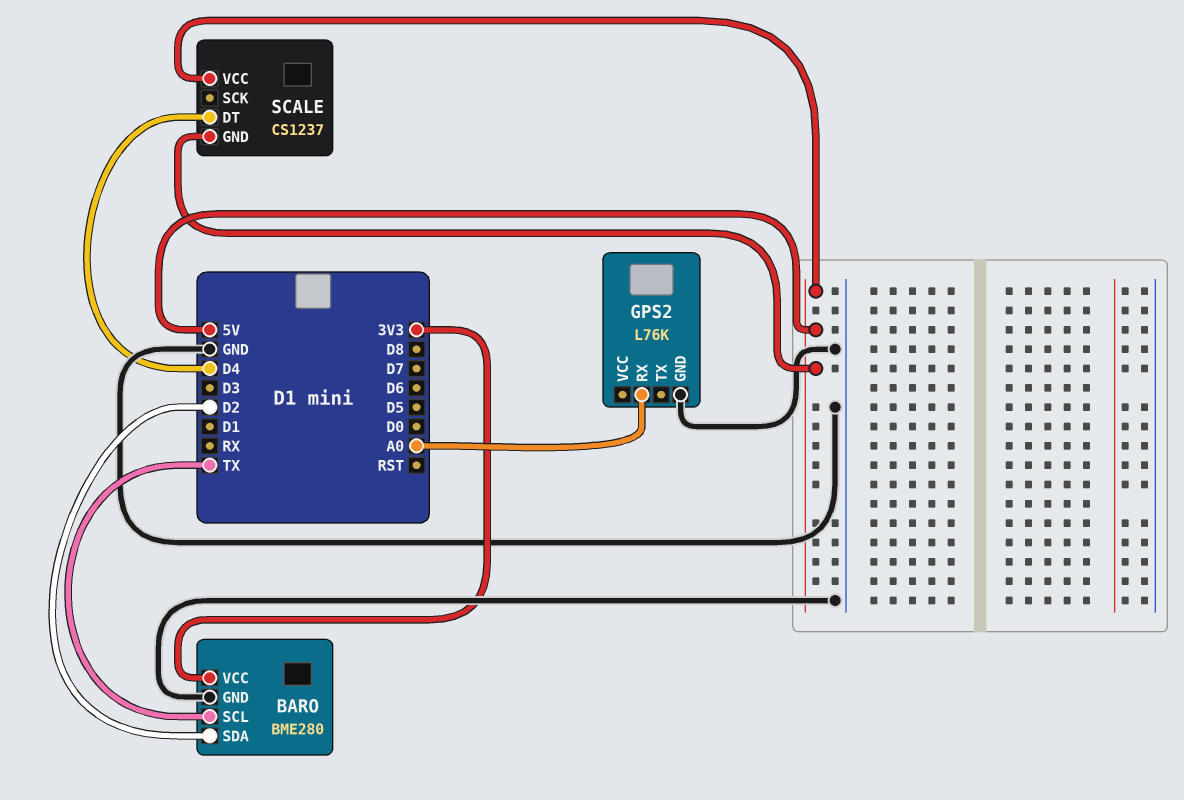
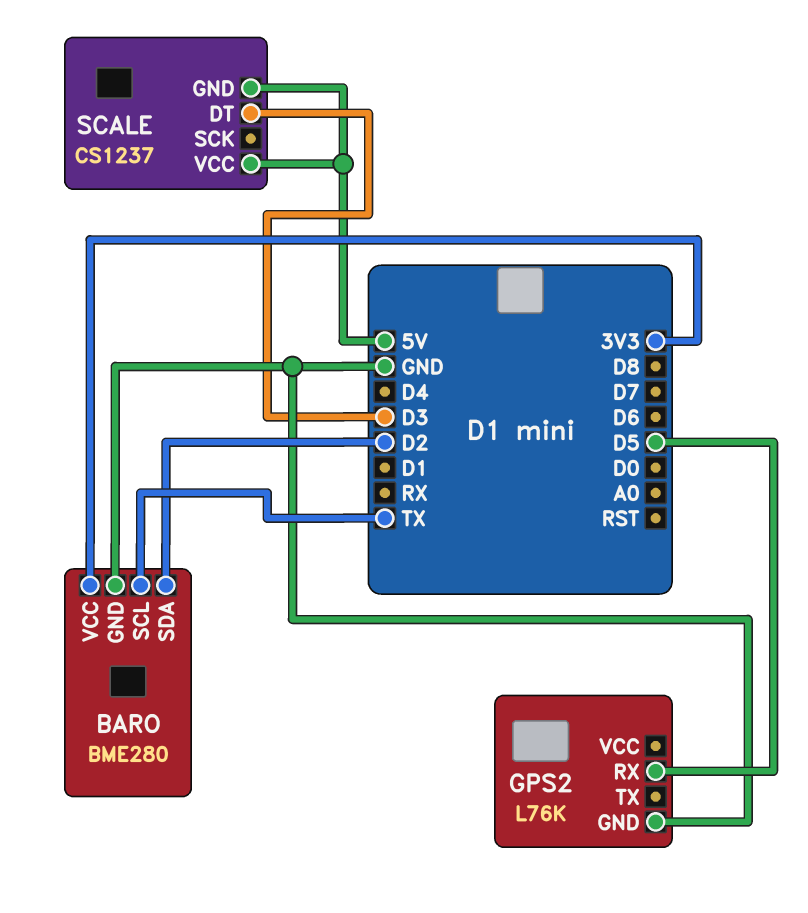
GPS2 pin RX: A0 -> D5
SCALE pin DT: D4 -> D3

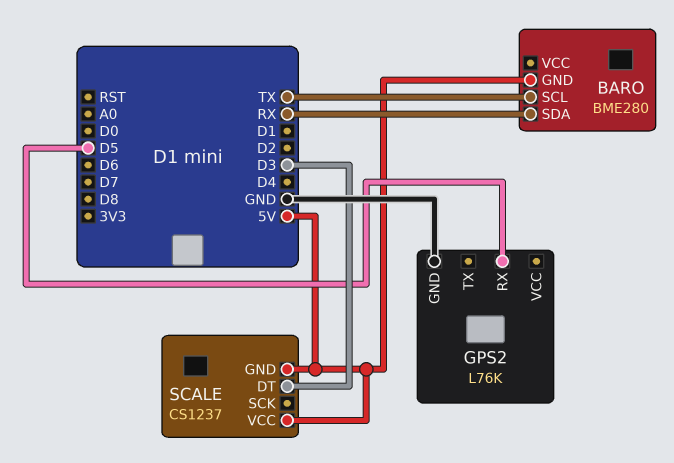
BARO pin GND: GND -> 5V
BARO pin SDA: D2 -> RX
BARO pin VCC: 3V3 -> none

